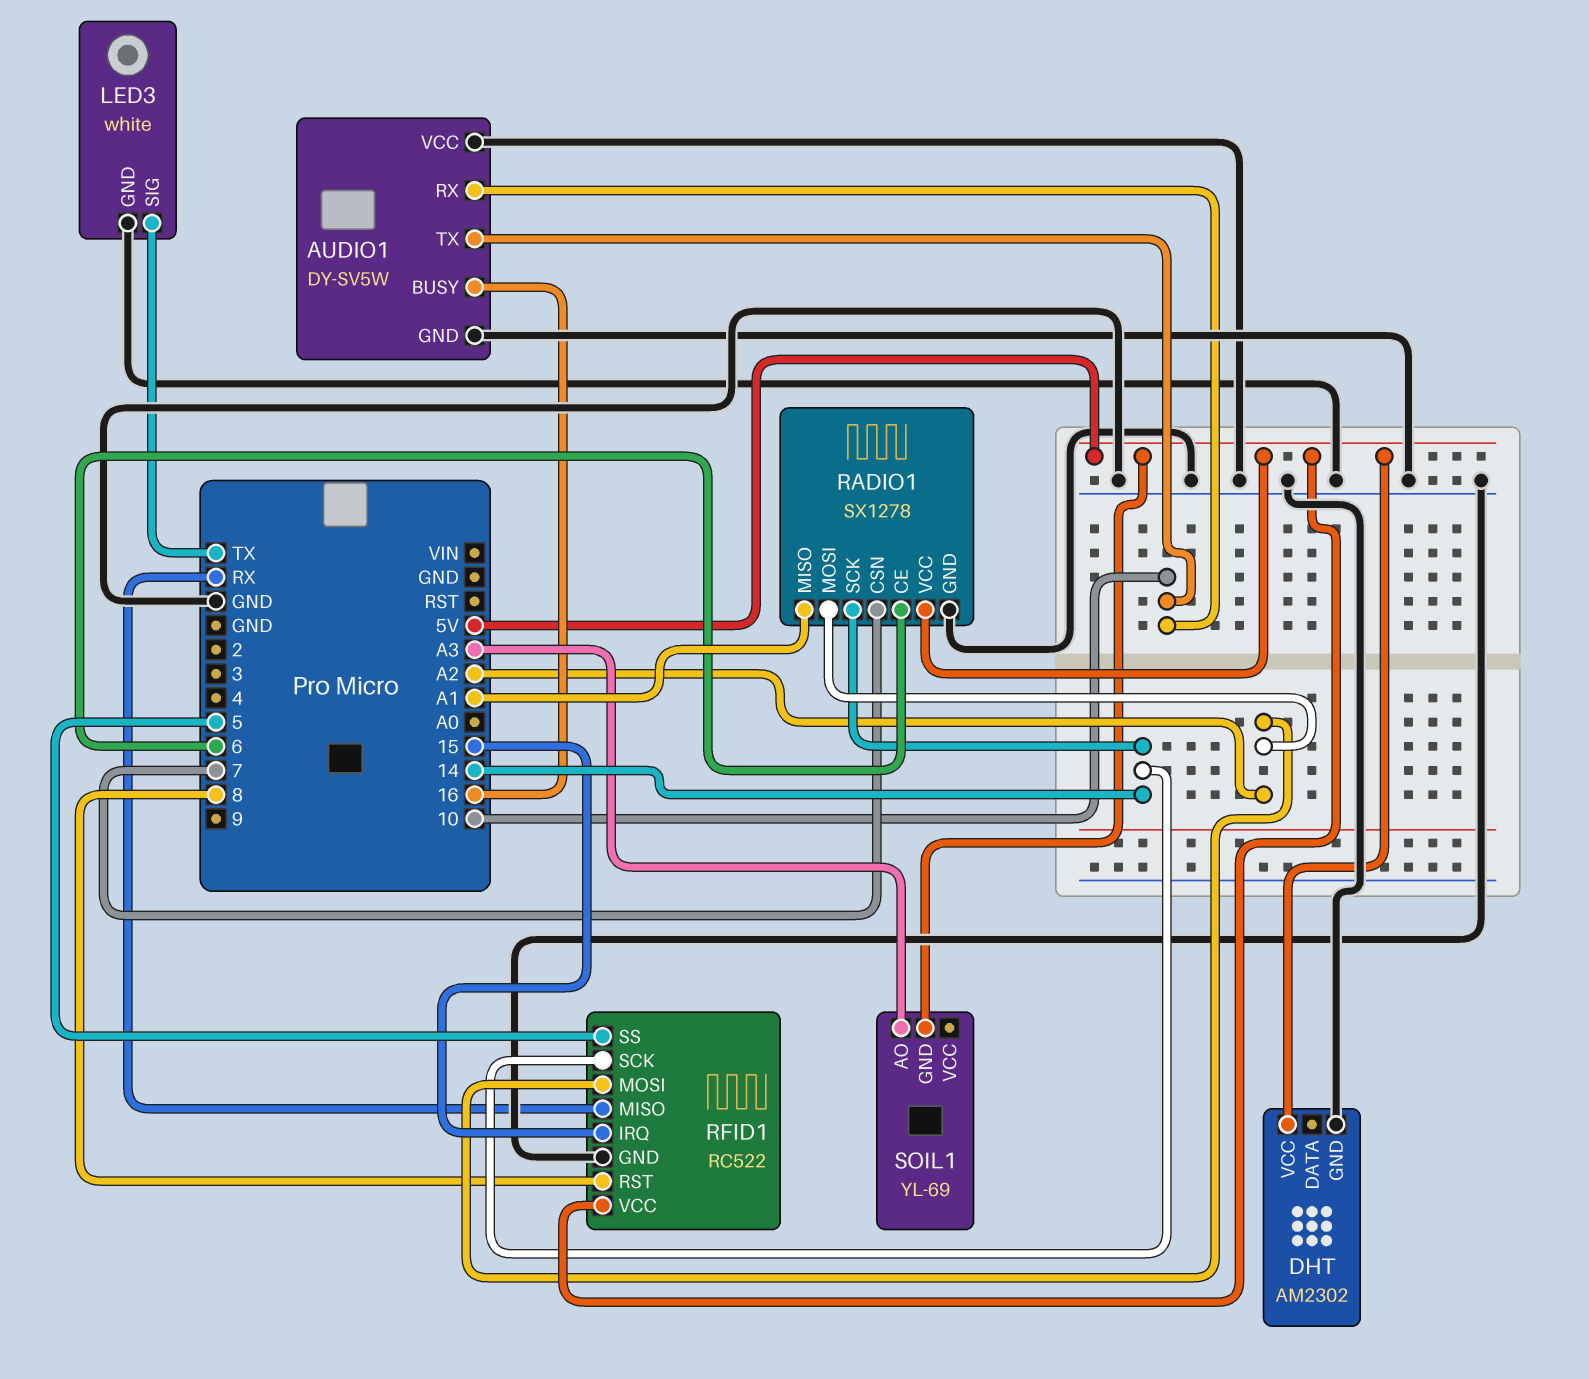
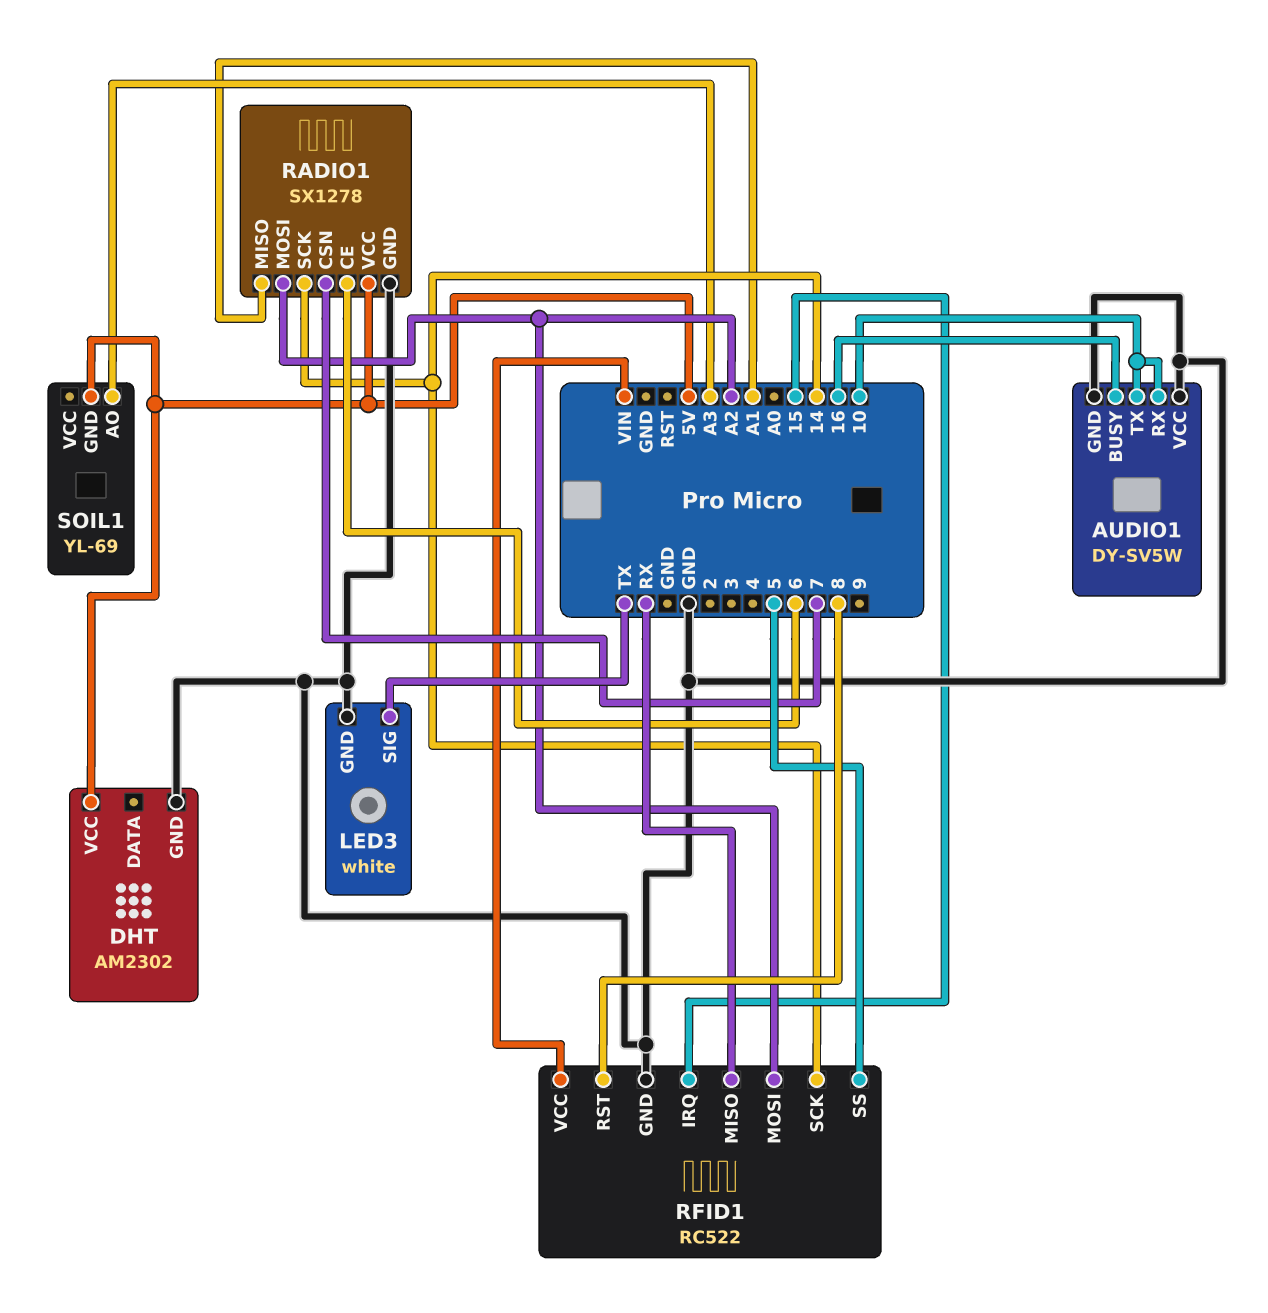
RFID1 pin VCC: 5V -> VIN

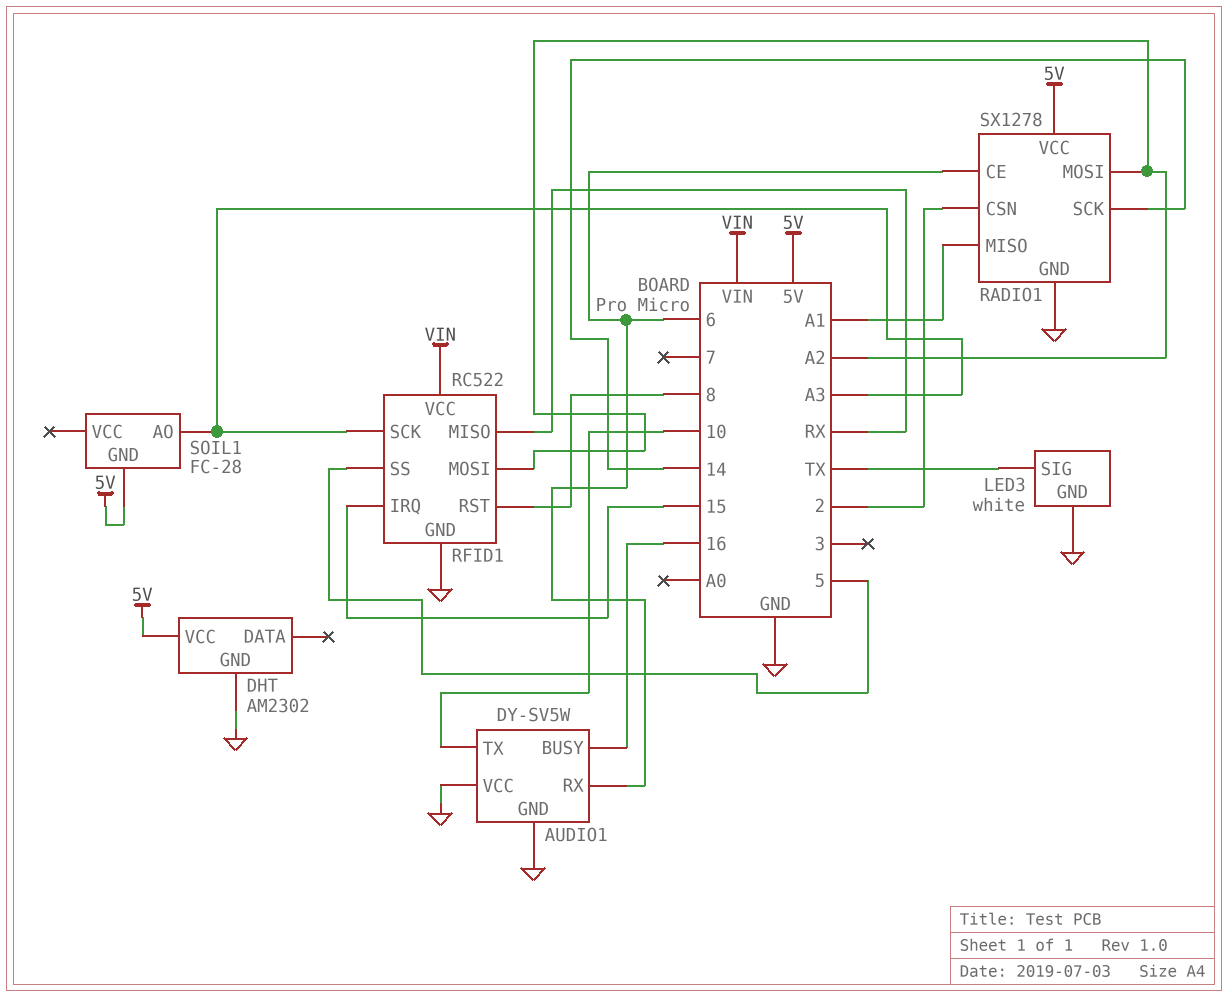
AUDIO1 pin RX: 10 -> 6
RADIO1 pin CSN: 7 -> 2
RFID1 pin SCK: 14 -> A3
SOIL1: YL-69 -> FC-28

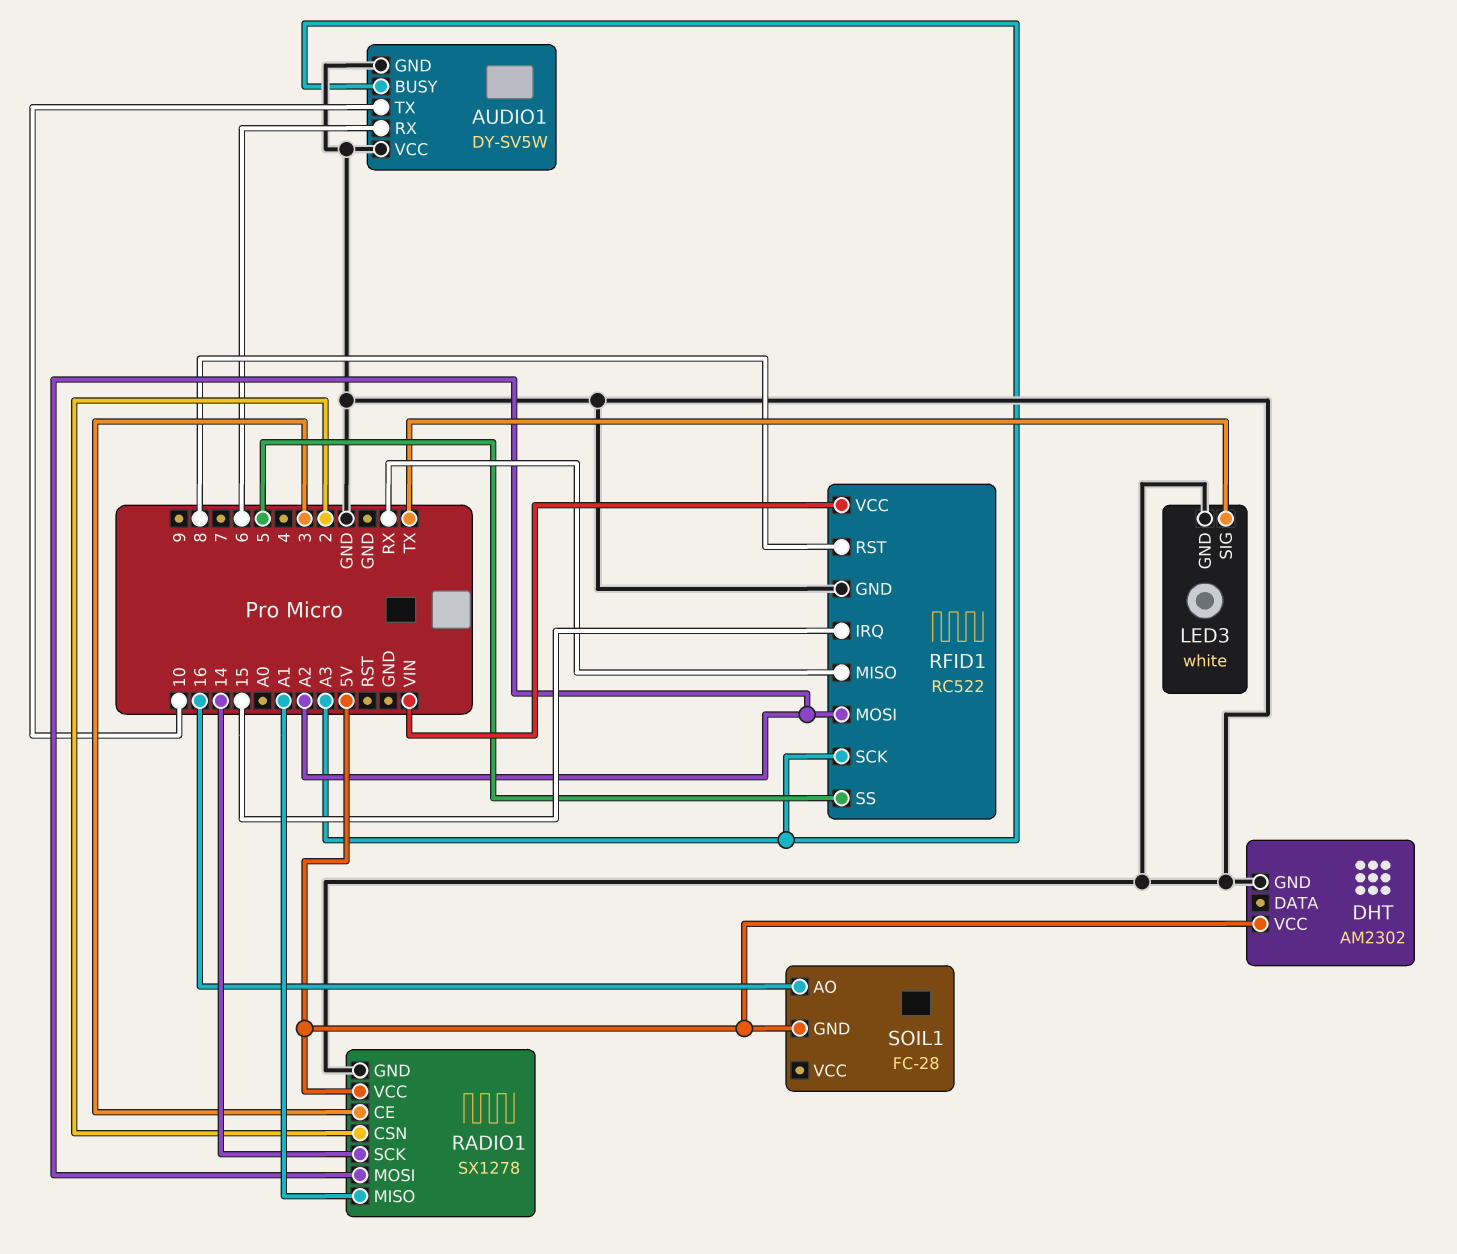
AUDIO1 pin BUSY: 16 -> A3
RADIO1 pin CE: 6 -> 3
SOIL1 pin AO: A3 -> 16

